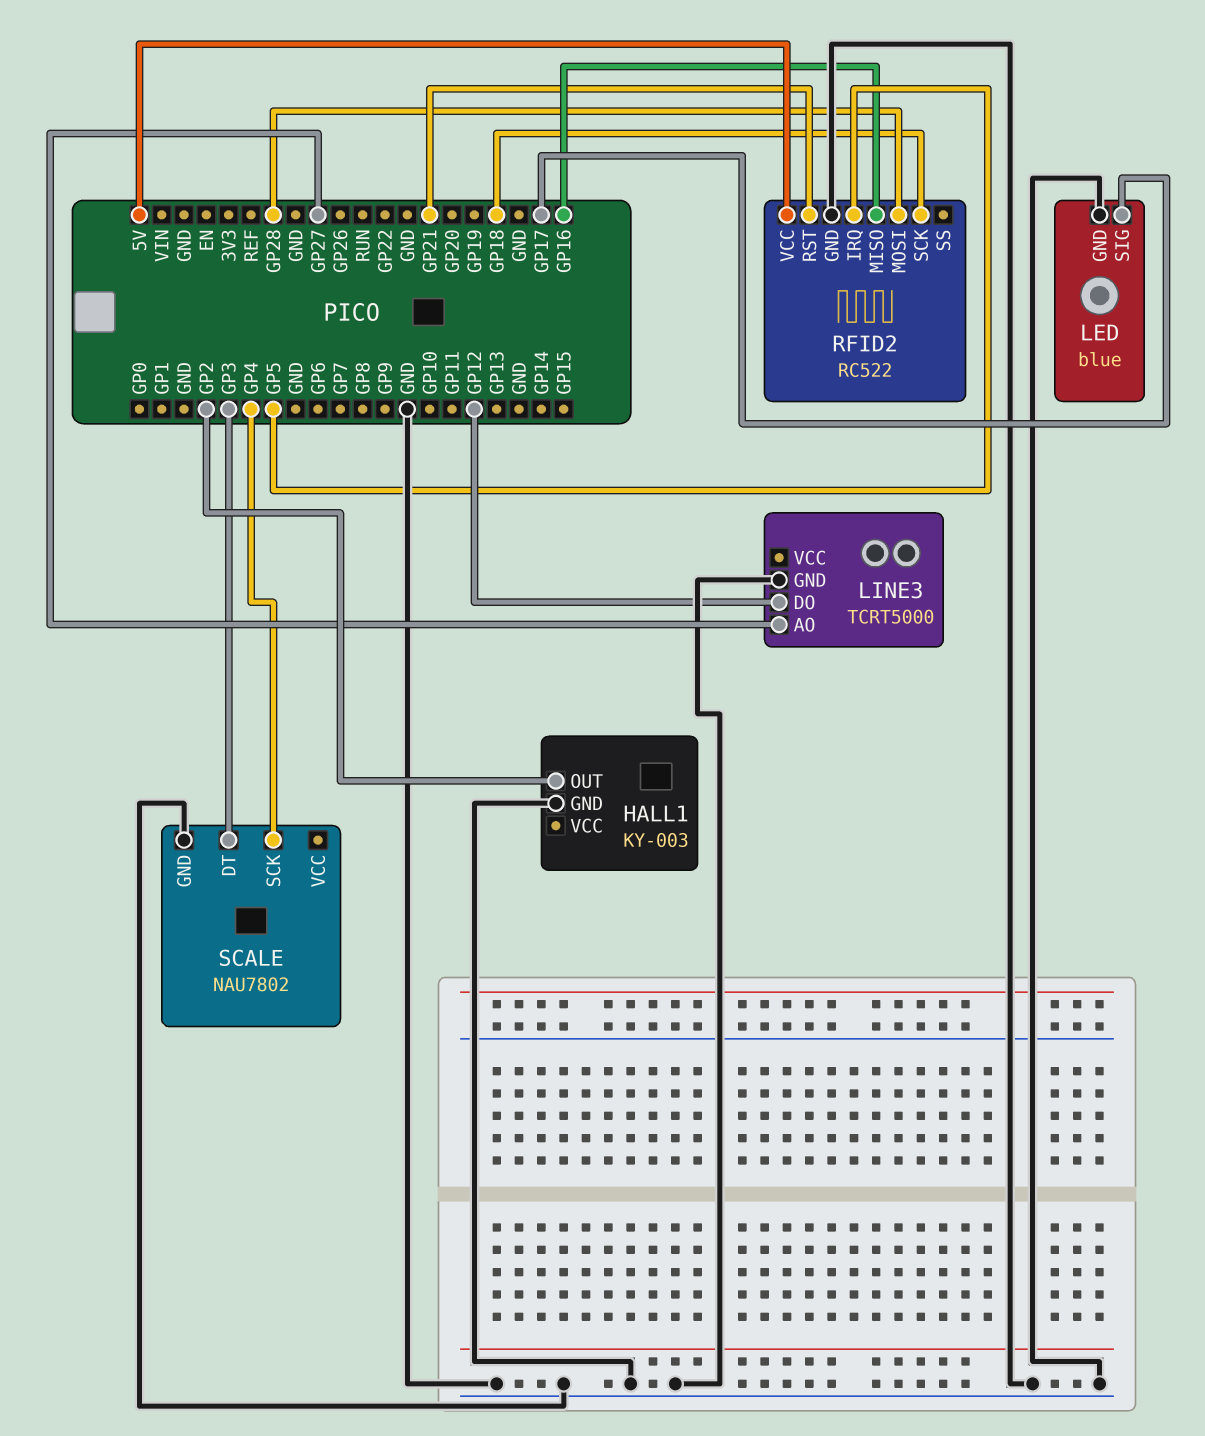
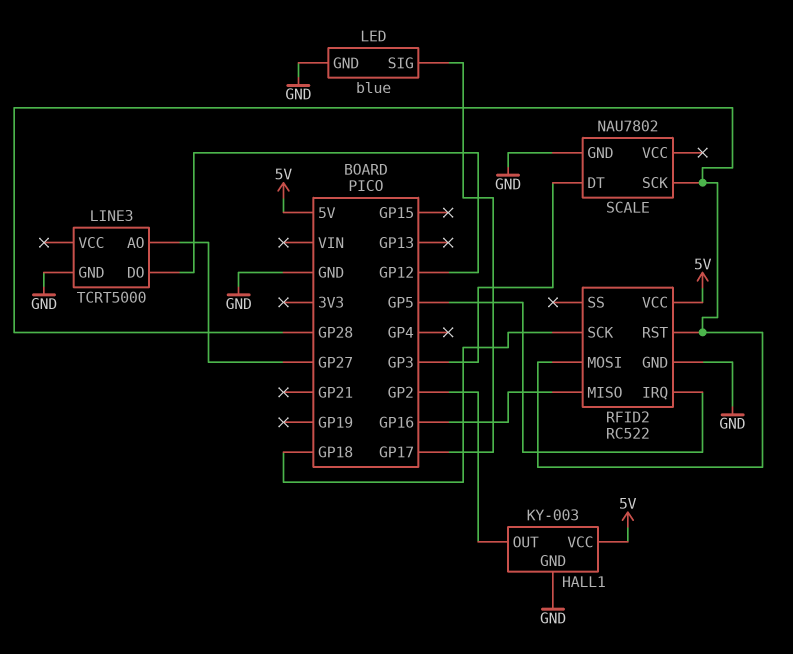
HALL1 pin VCC: none -> 5V
RFID2 pin RST: GP21 -> GP28
SCALE pin SCK: GP4 -> GP28

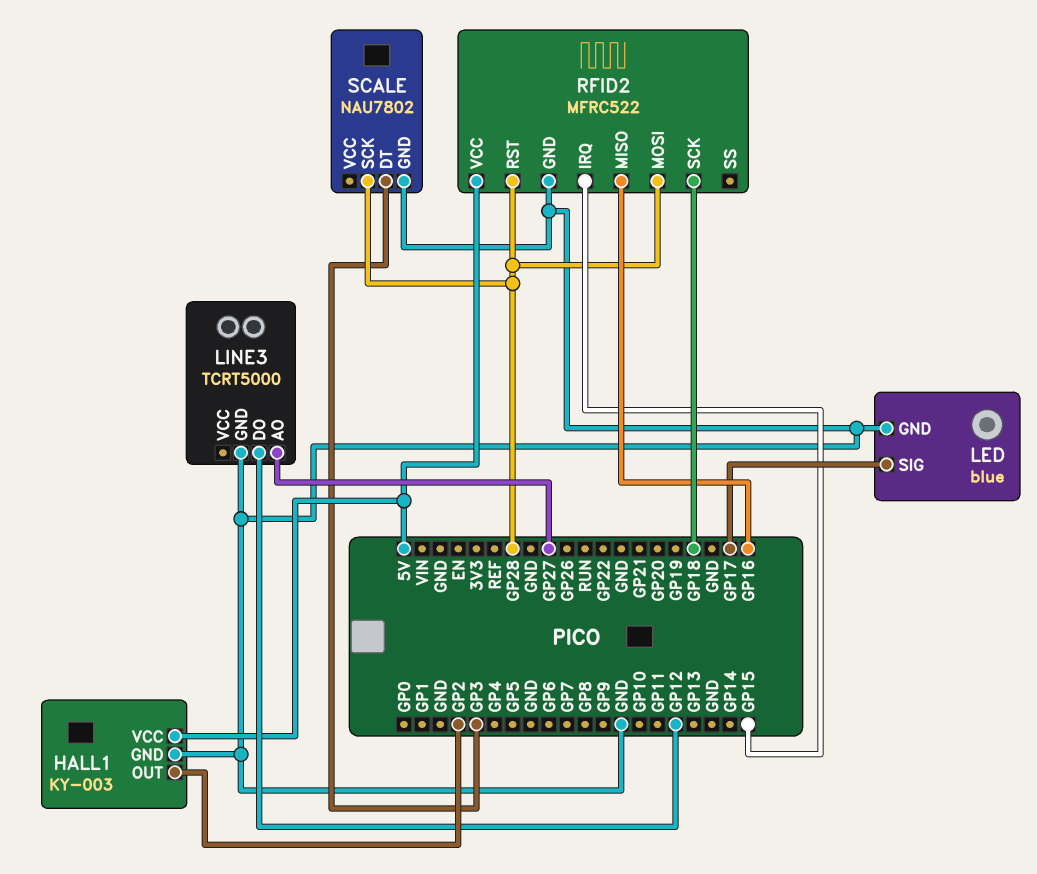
RFID2: RC522 -> MFRC522
RFID2 pin IRQ: GP5 -> GP15

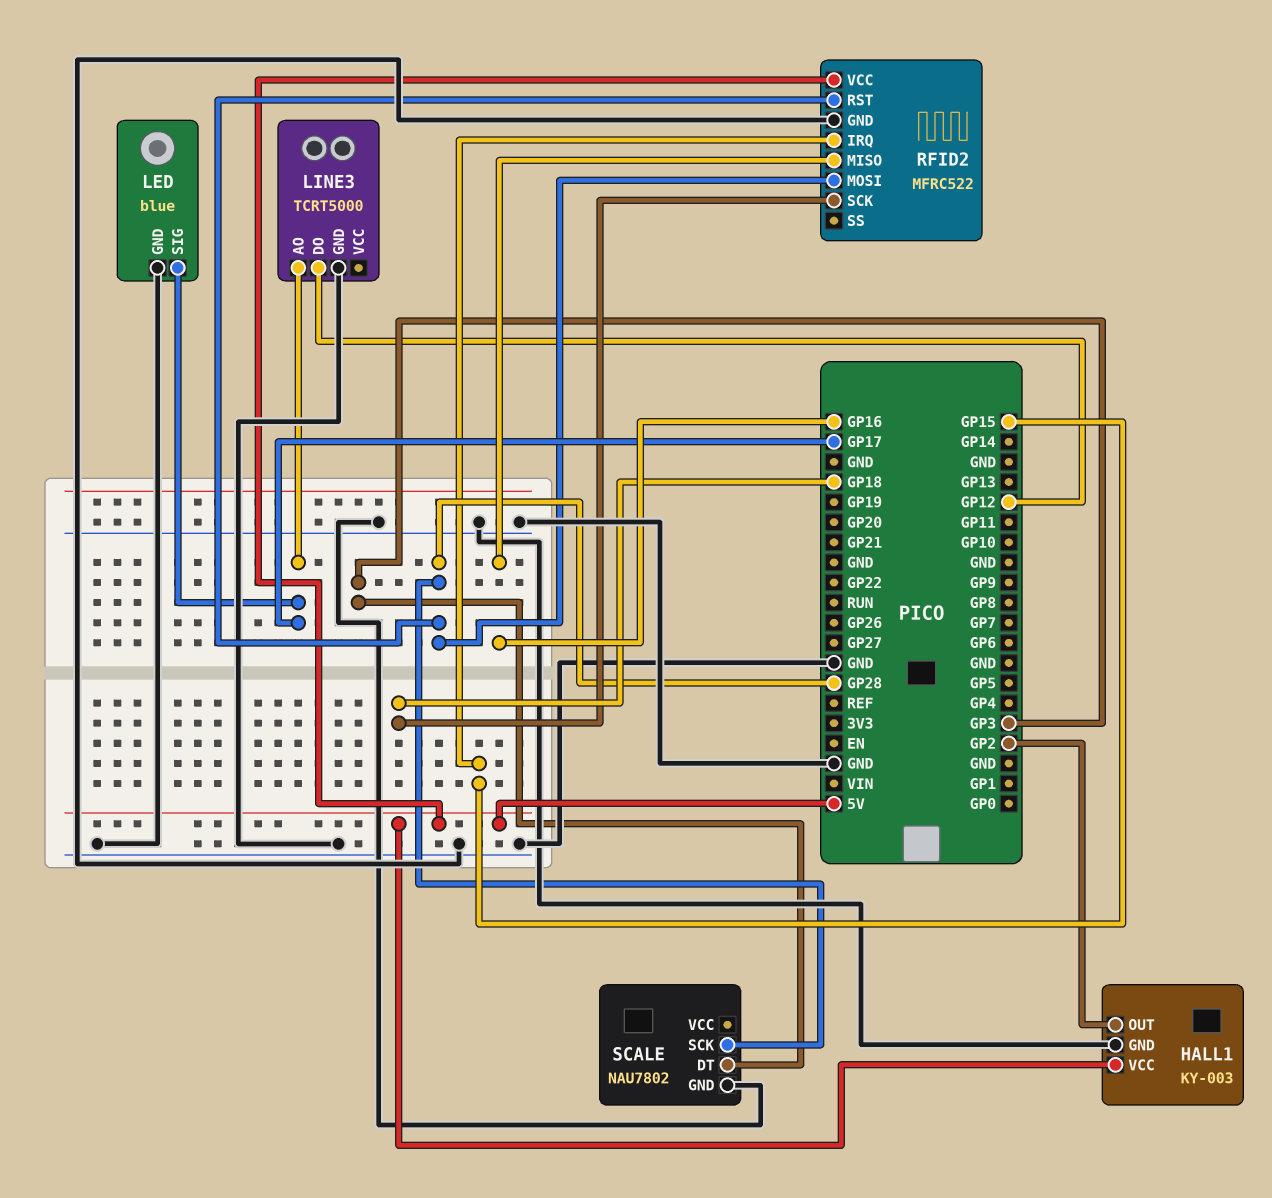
LINE3 pin AO: GP27 -> GP17

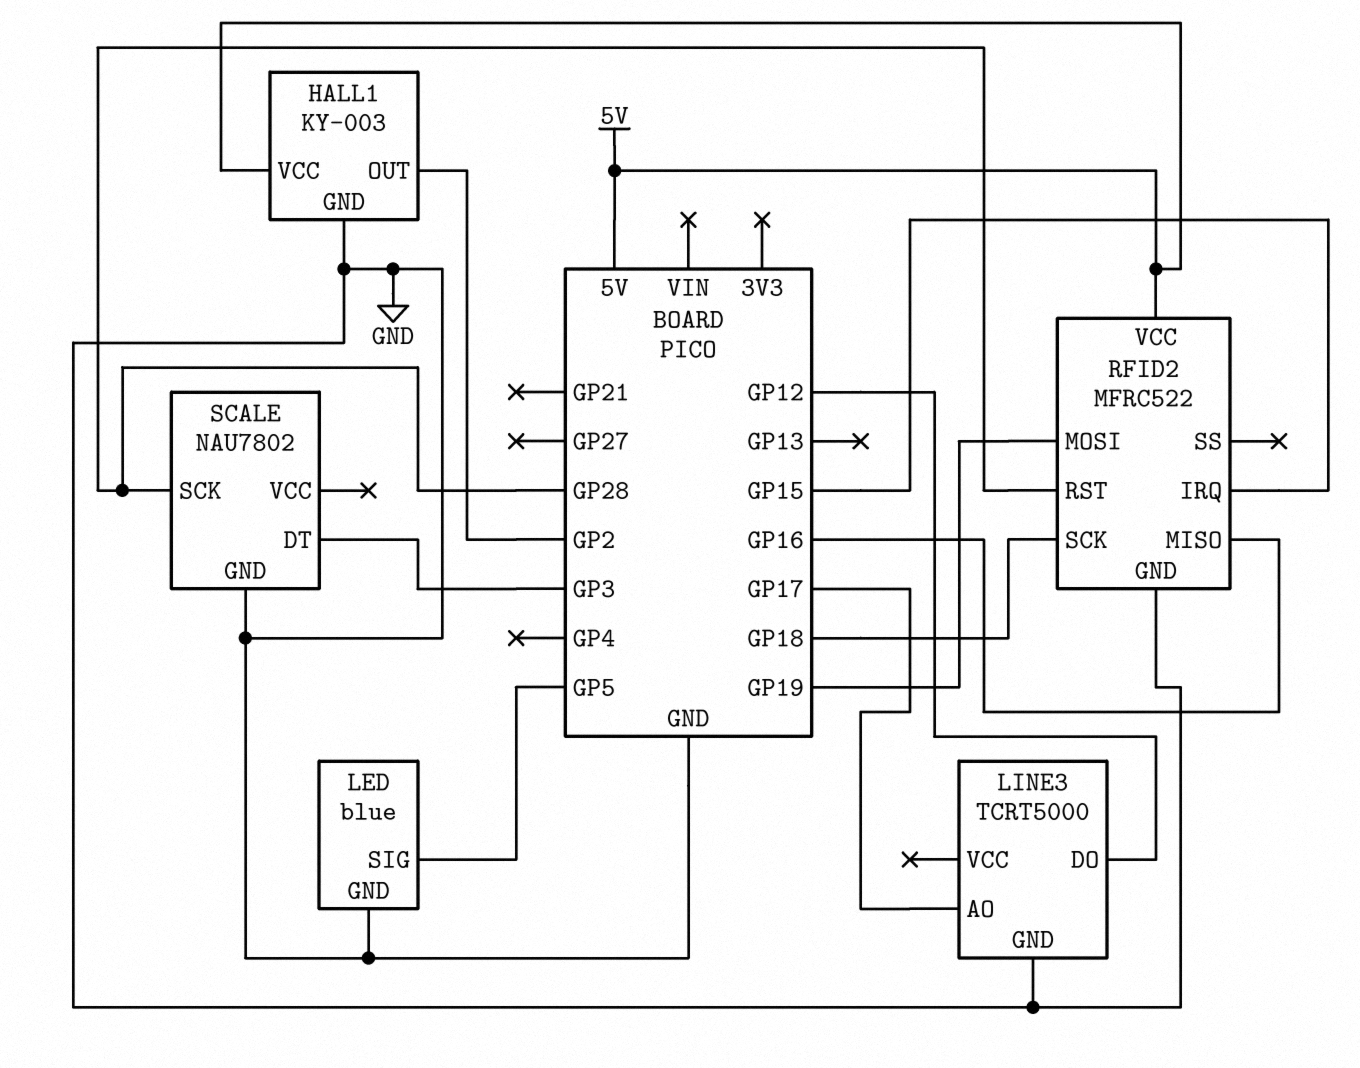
LED pin SIG: GP17 -> GP5
RFID2 pin MOSI: GP28 -> GP19

